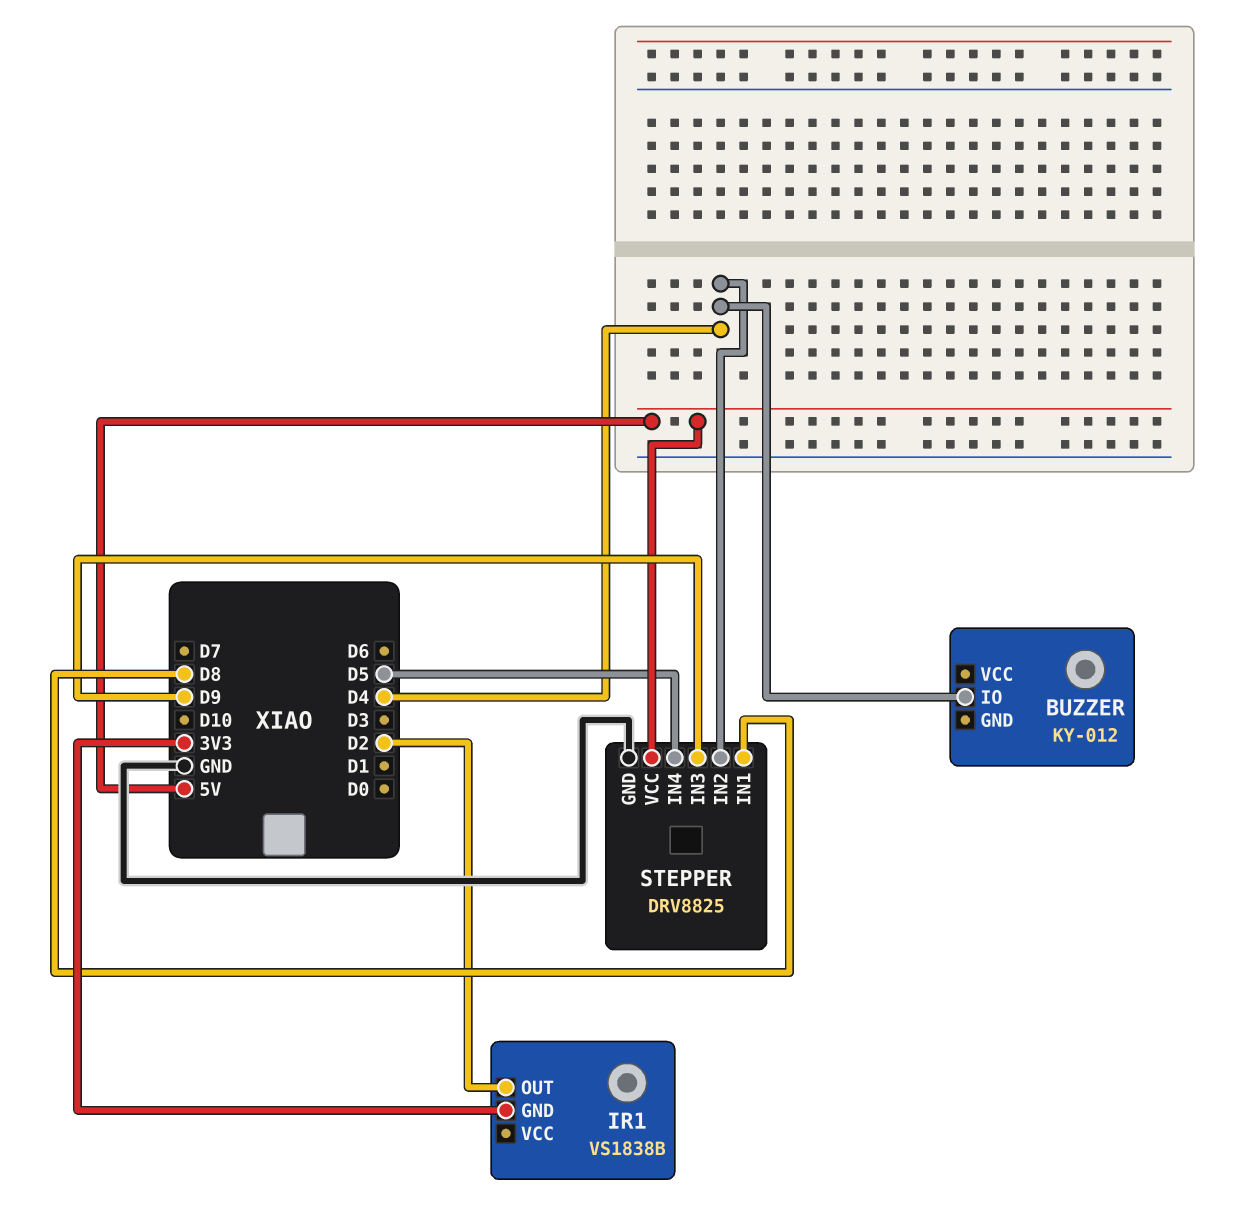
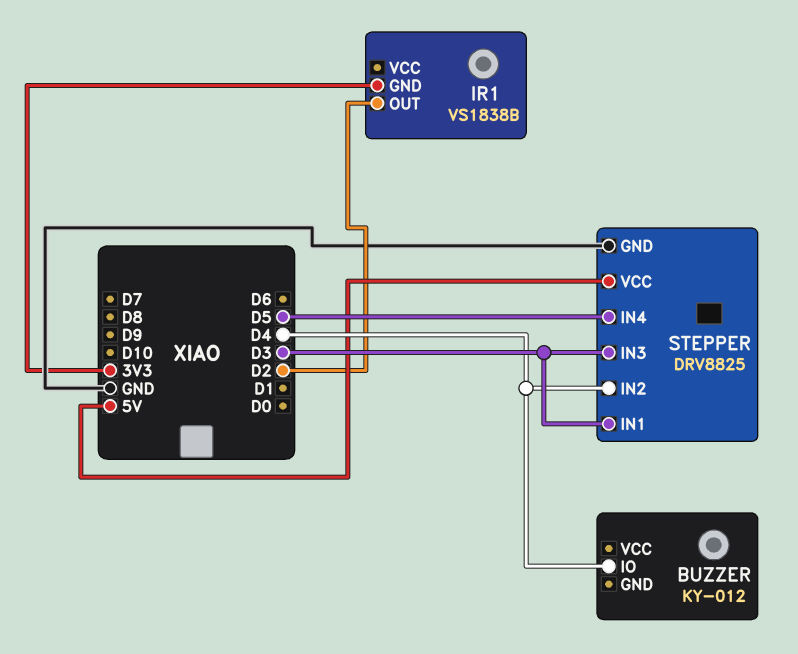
STEPPER pin IN1: D8 -> D3
STEPPER pin IN3: D9 -> D3

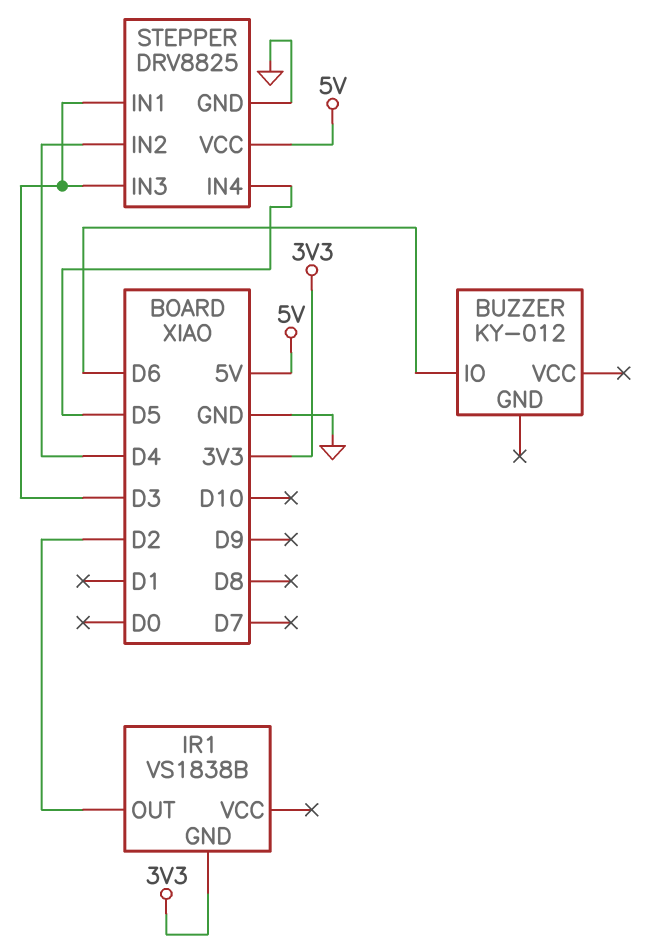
BUZZER pin IO: D4 -> D6

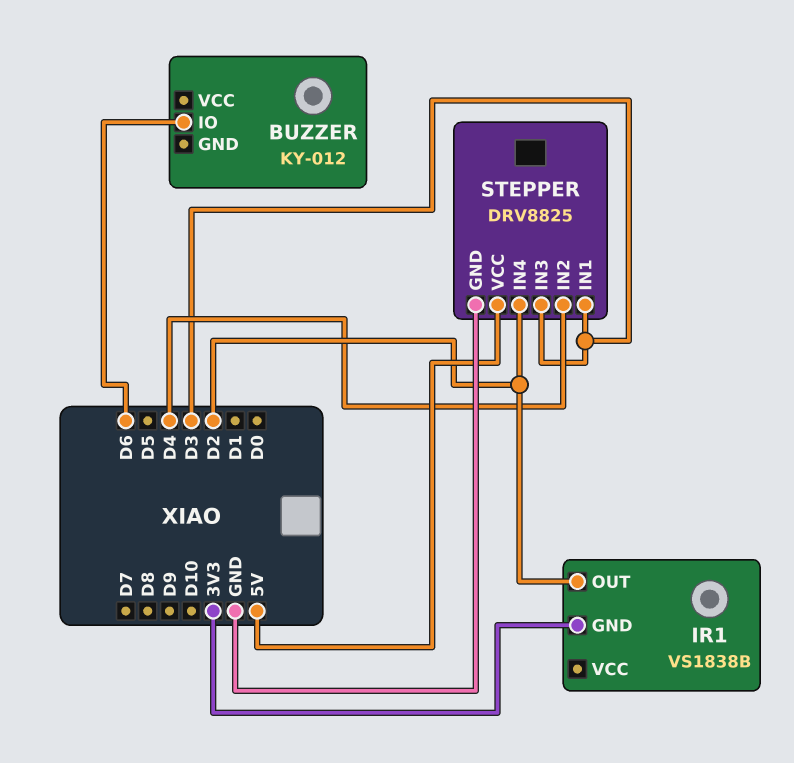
STEPPER pin IN4: D5 -> D2

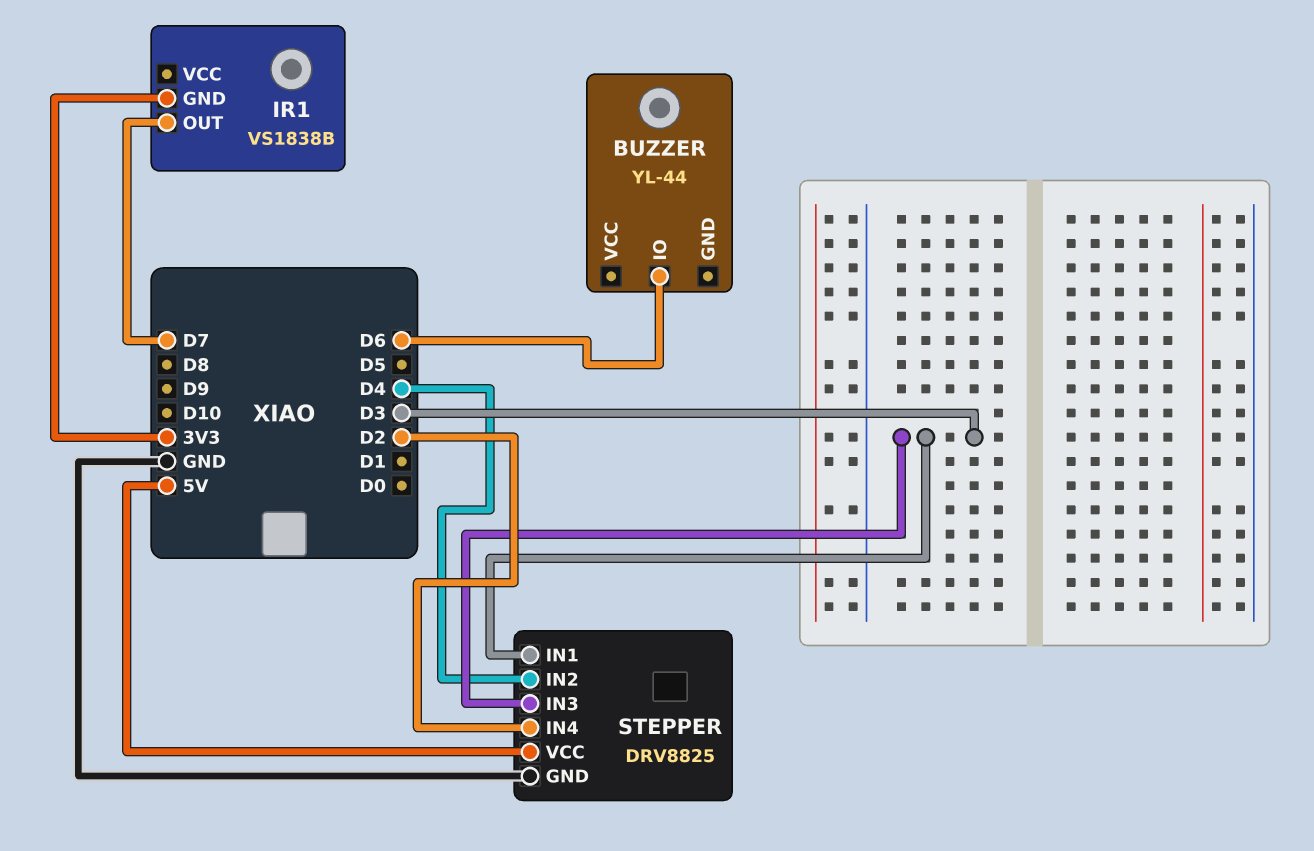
BUZZER: KY-012 -> YL-44
IR1 pin OUT: D2 -> D7

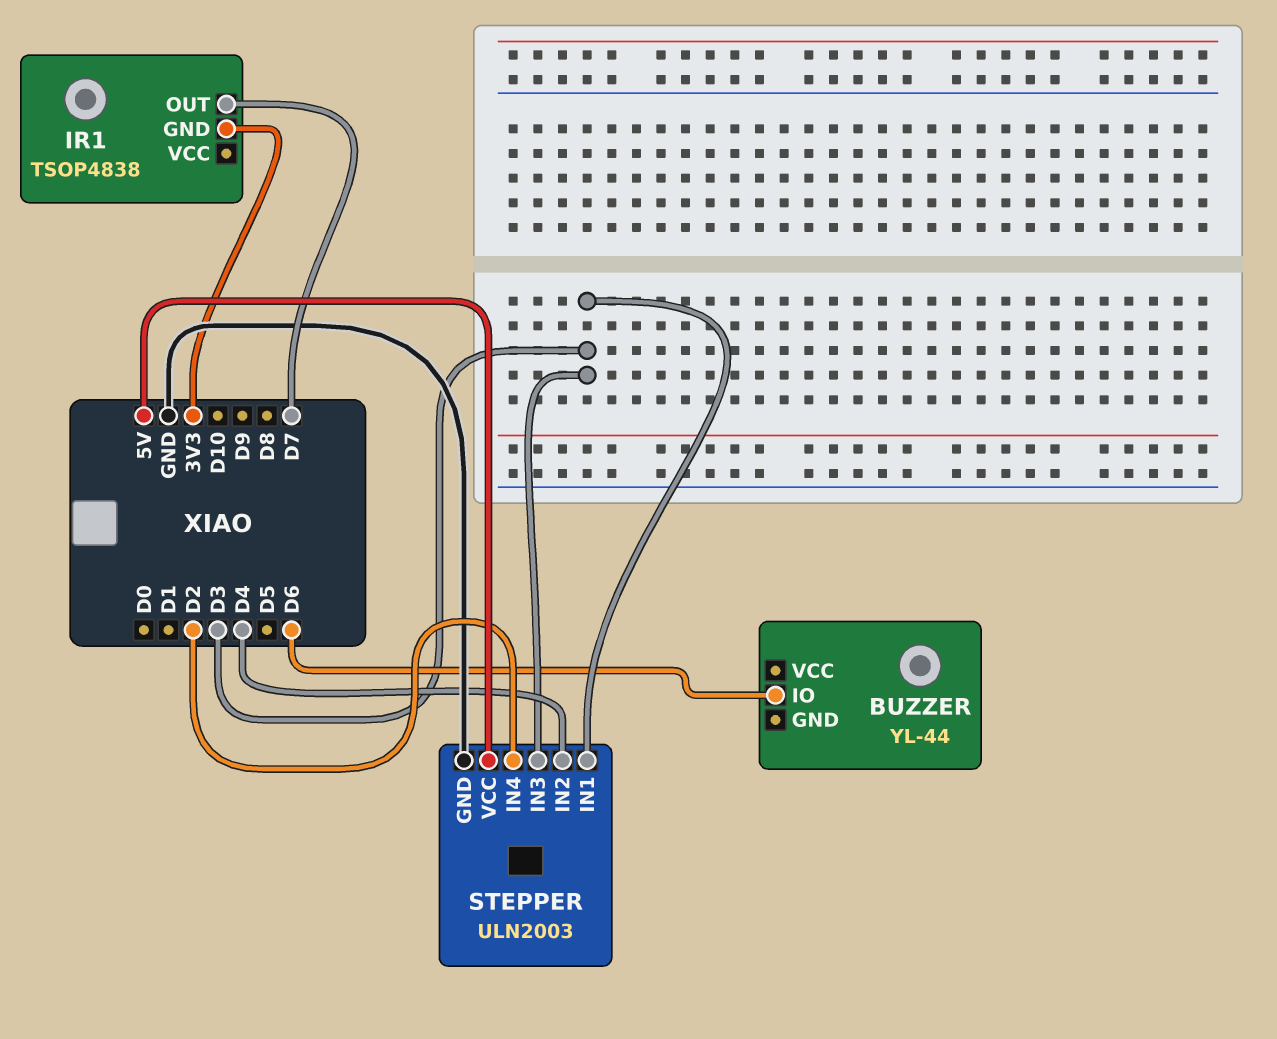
IR1: VS1838B -> TSOP4838
STEPPER: DRV8825 -> ULN2003

